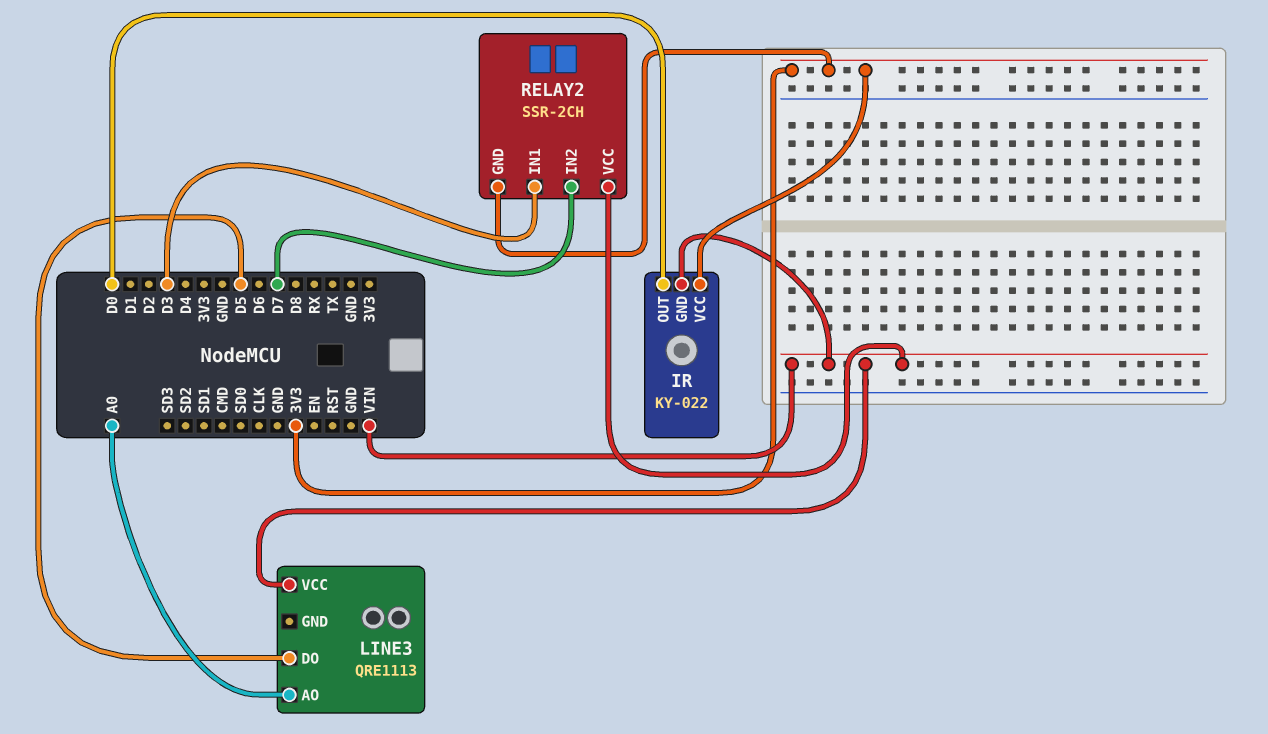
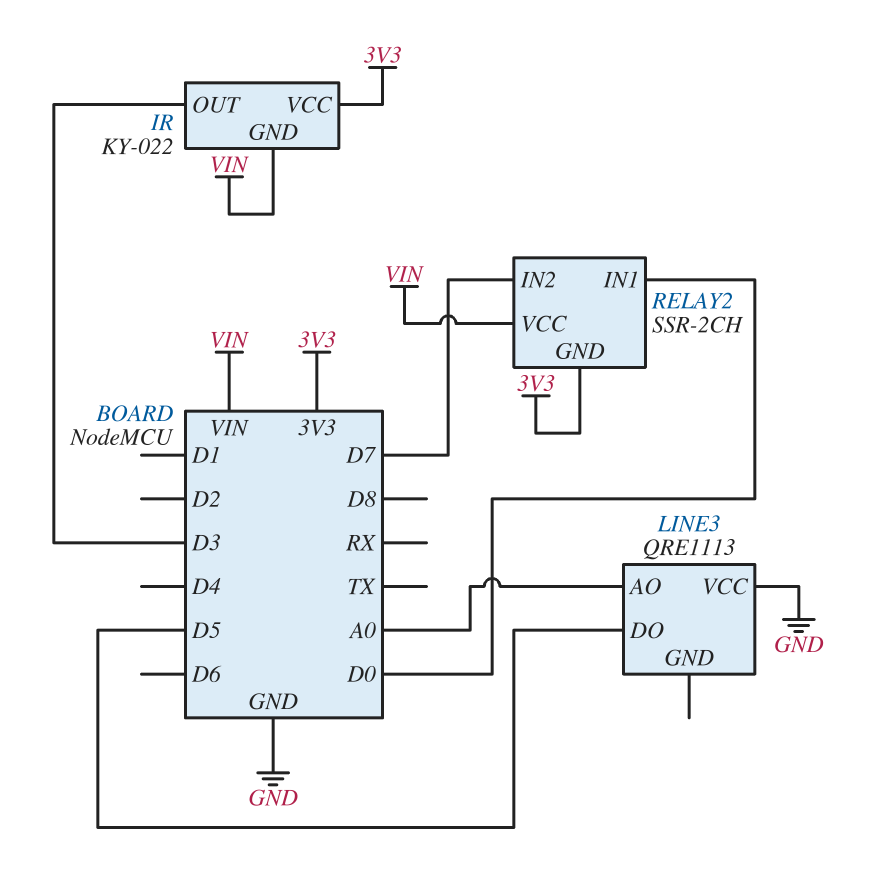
IR pin OUT: D0 -> D3
LINE3 pin VCC: VIN -> GND
RELAY2 pin IN1: D3 -> D0

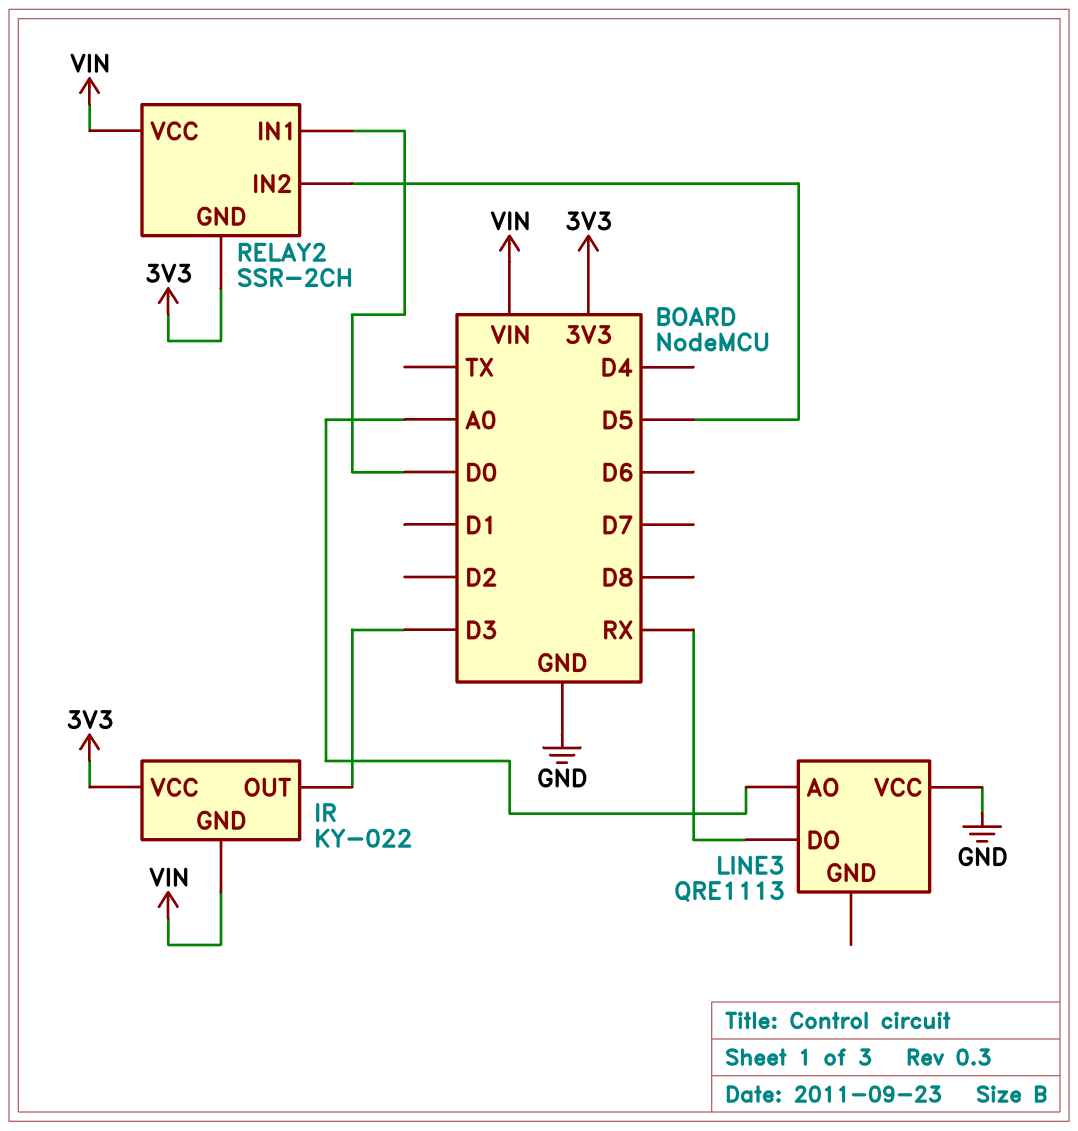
LINE3 pin DO: D5 -> RX
RELAY2 pin IN2: D7 -> D5

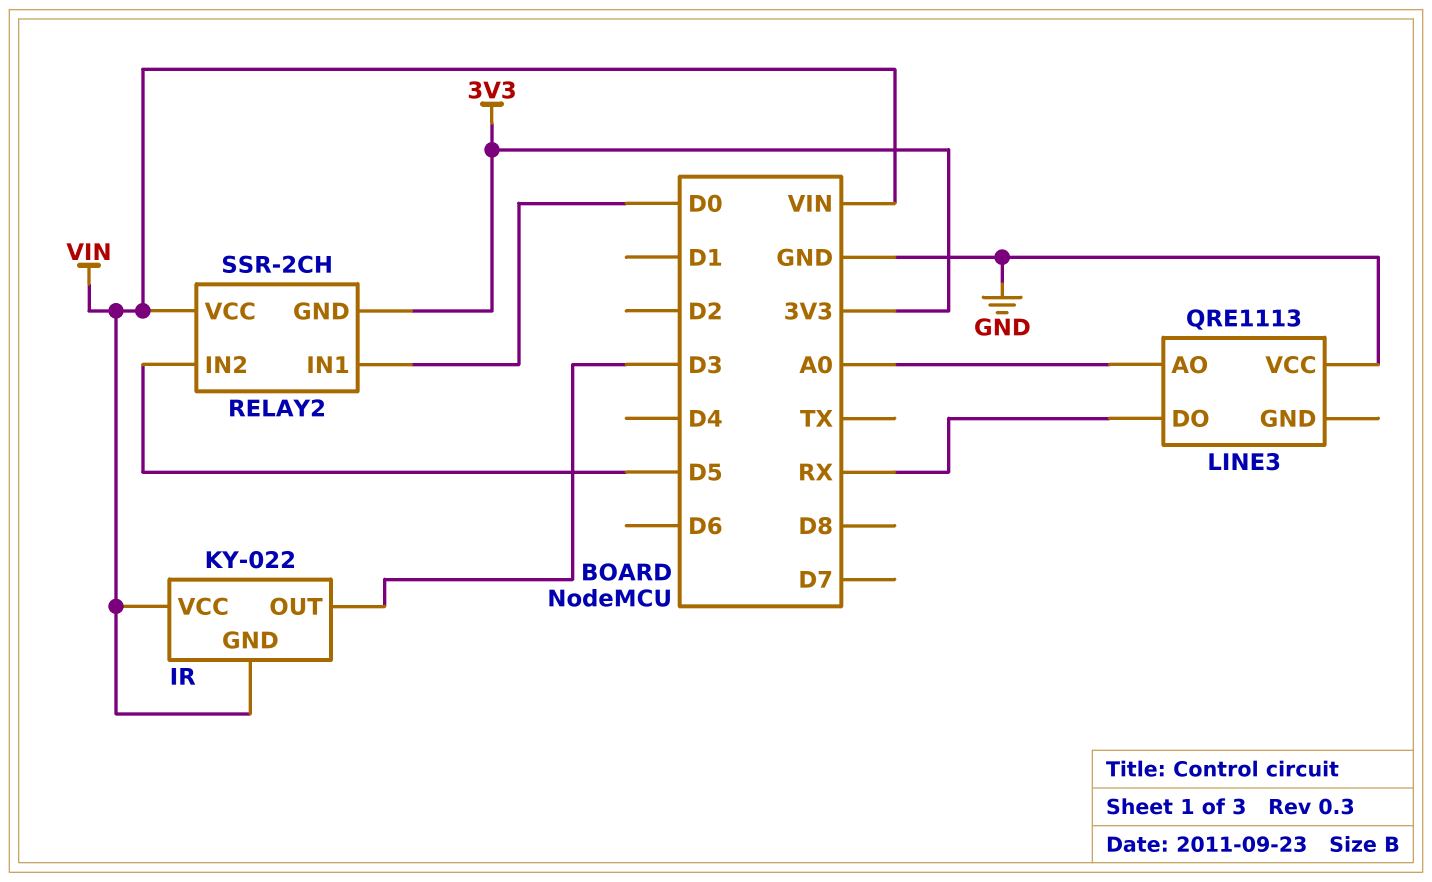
IR pin VCC: 3V3 -> VIN

